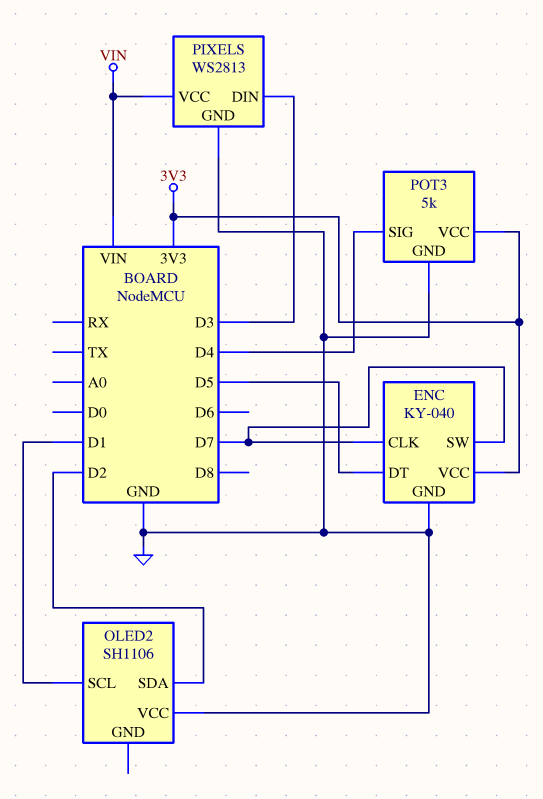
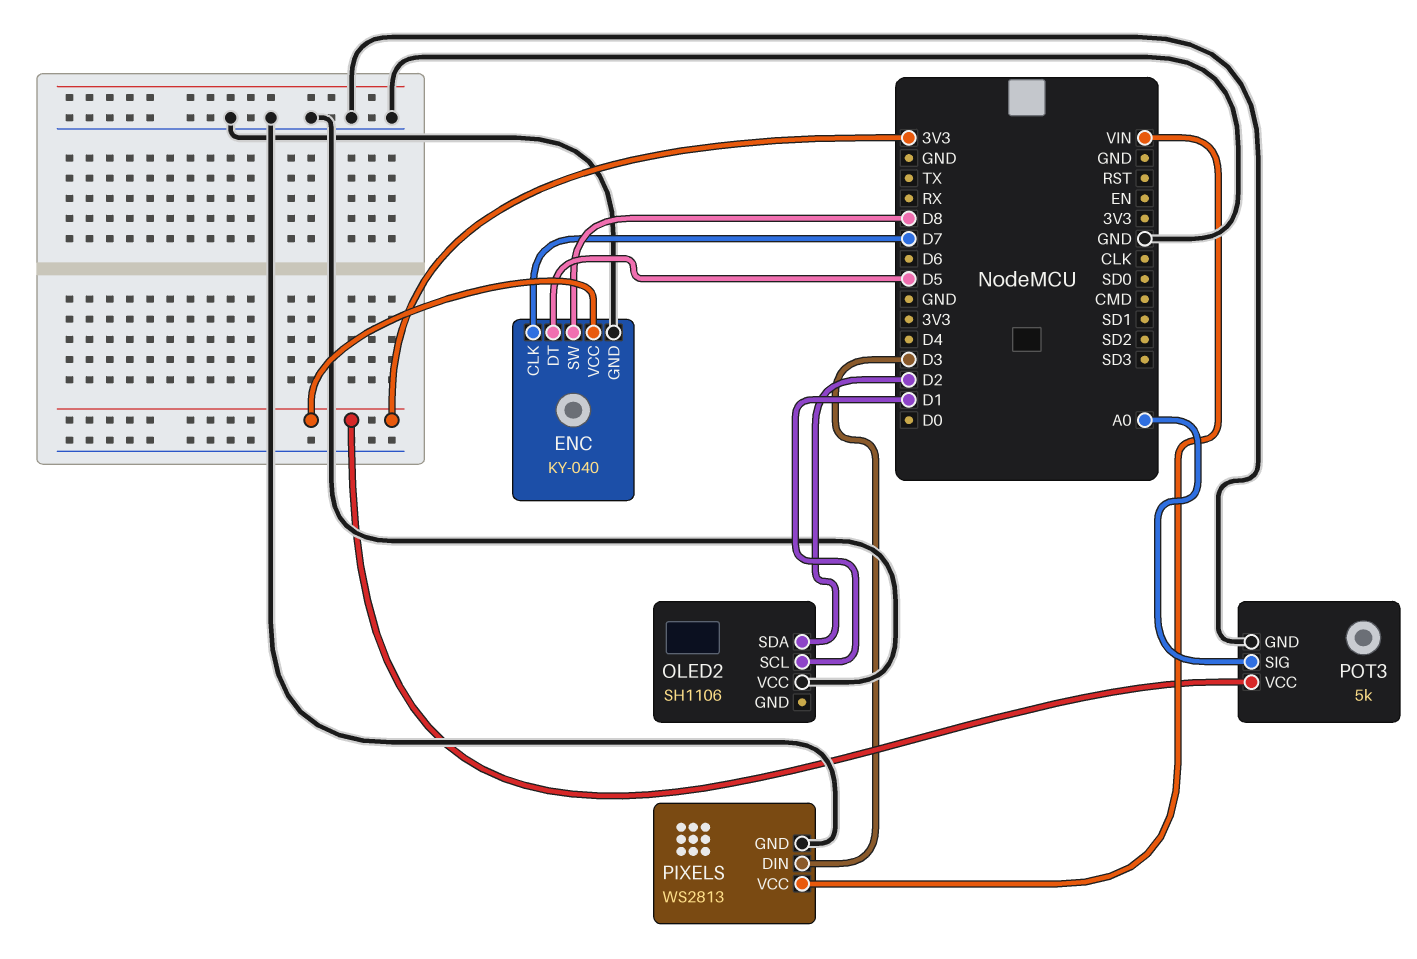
ENC pin SW: D7 -> D8
POT3 pin SIG: D4 -> A0

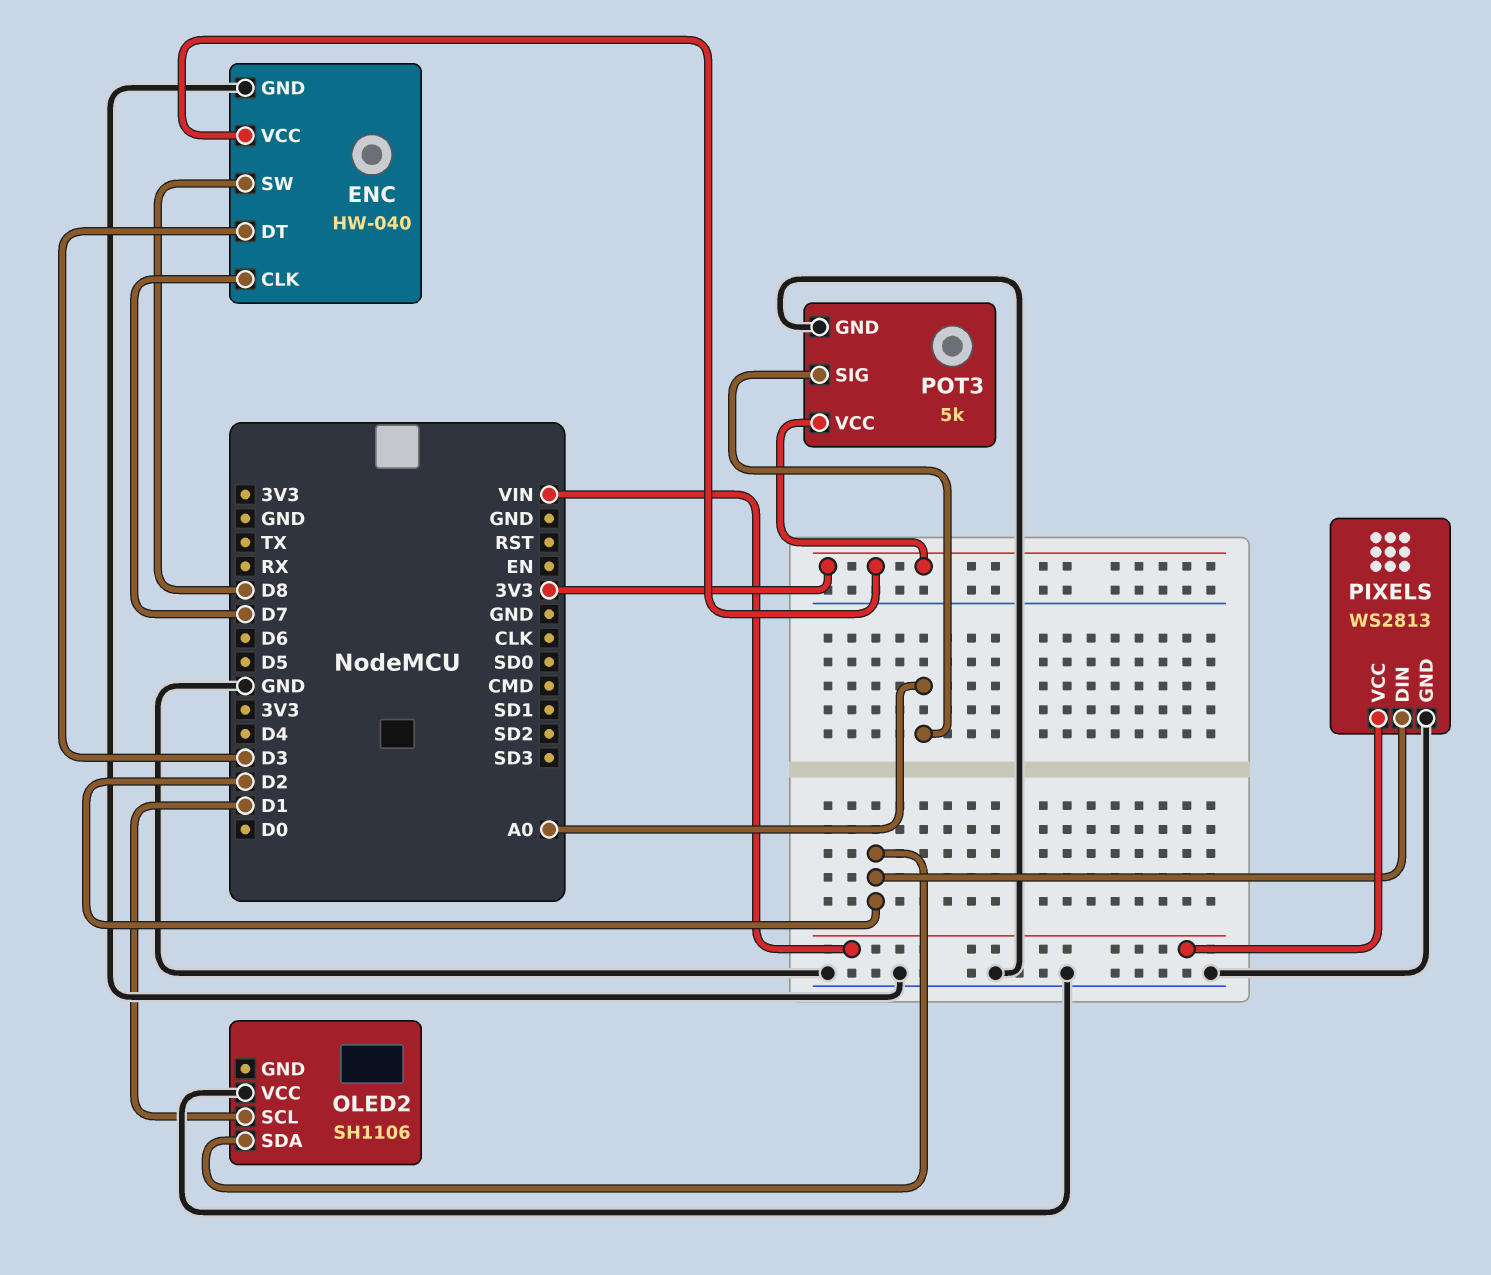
ENC: KY-040 -> HW-040
ENC pin DT: D5 -> D3
PIXELS pin DIN: D3 -> D2

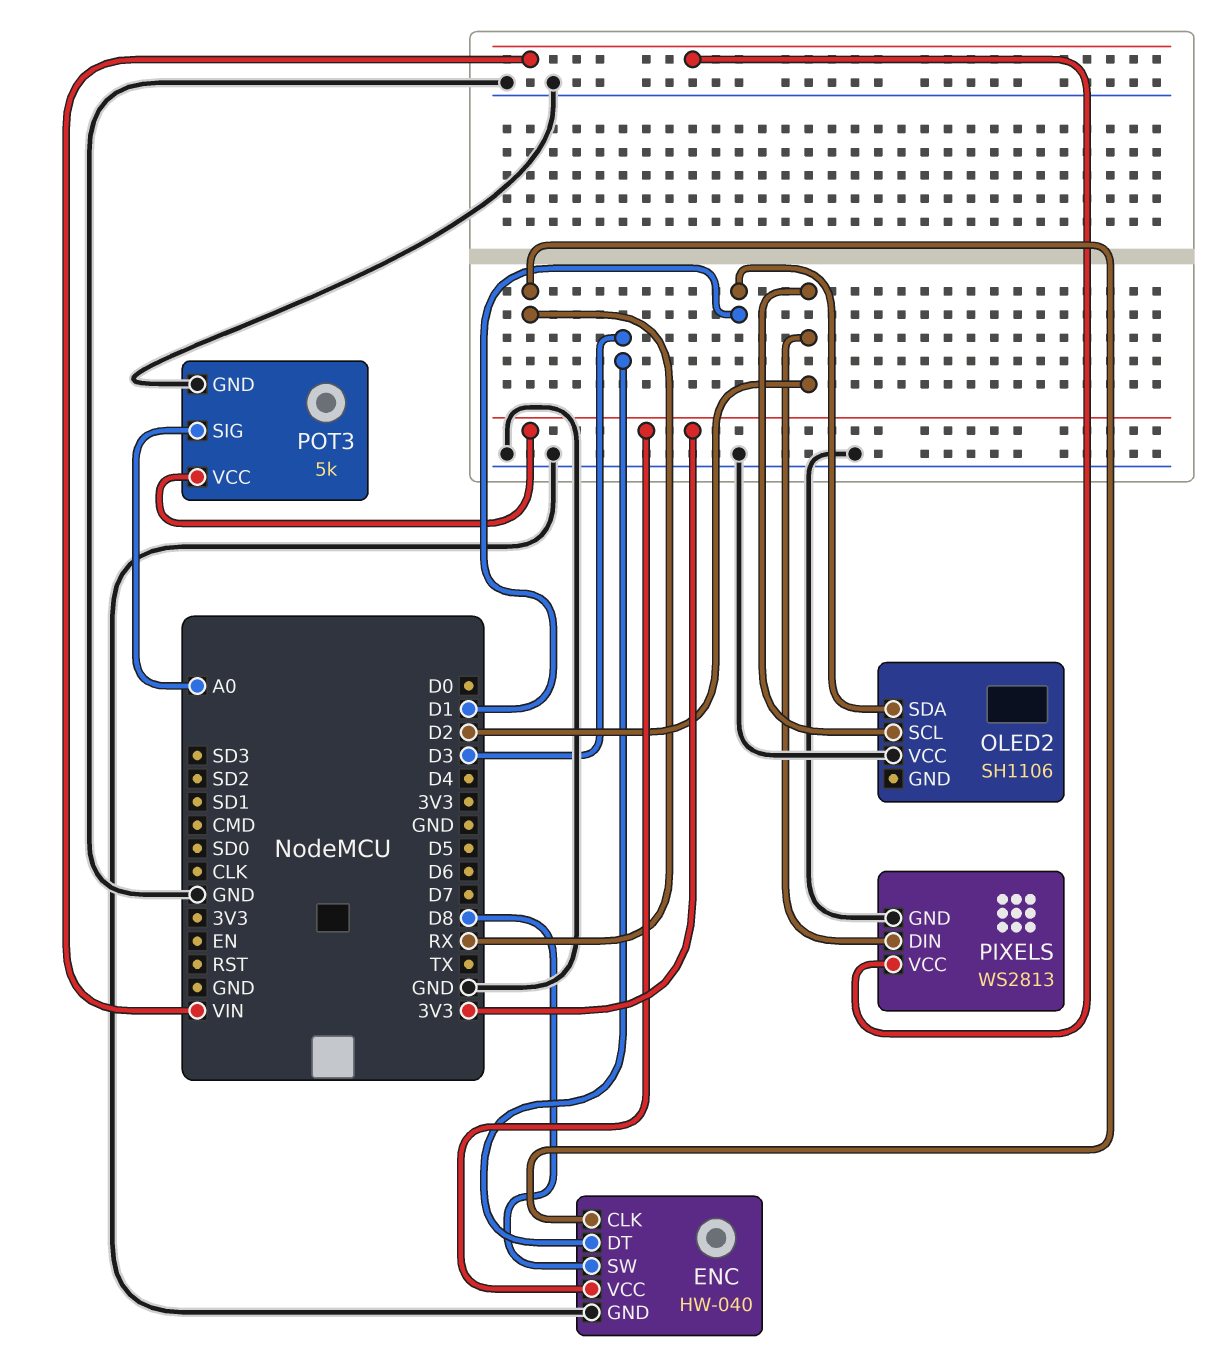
ENC pin CLK: D7 -> RX
OLED2 pin SCL: D1 -> D2
OLED2 pin SDA: D2 -> D1

